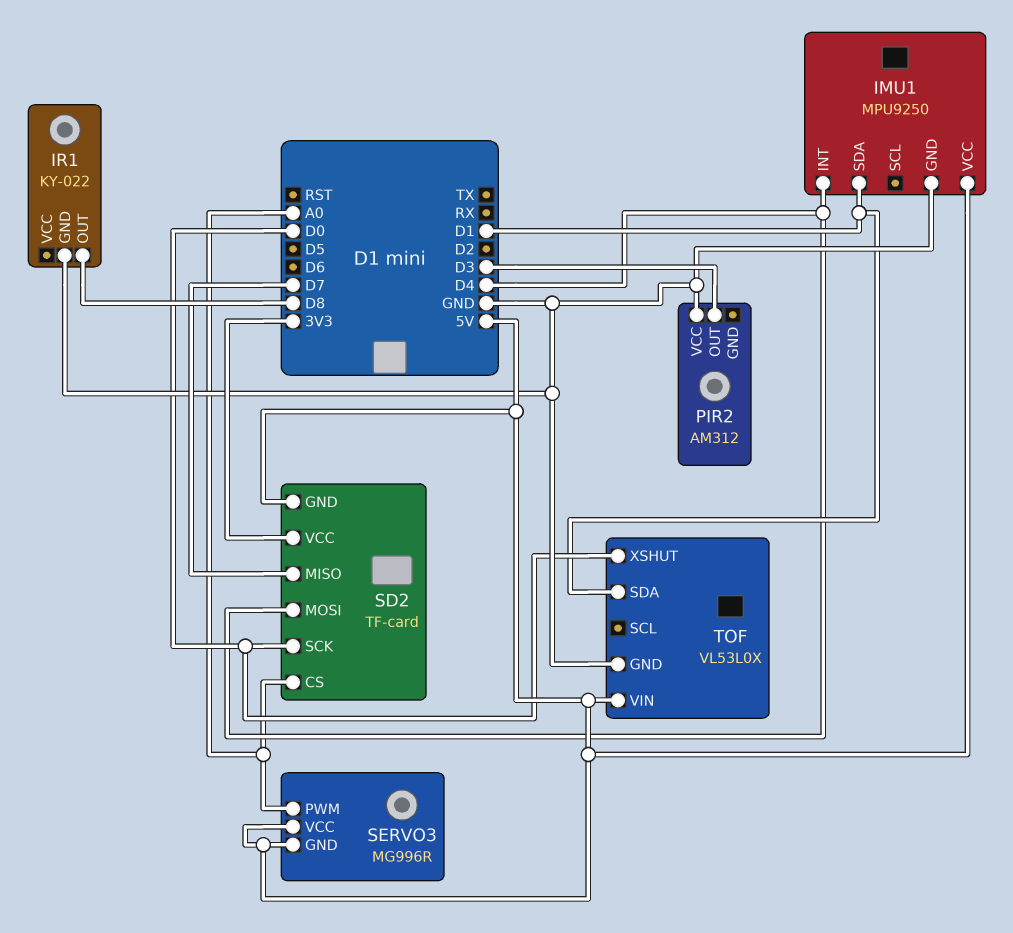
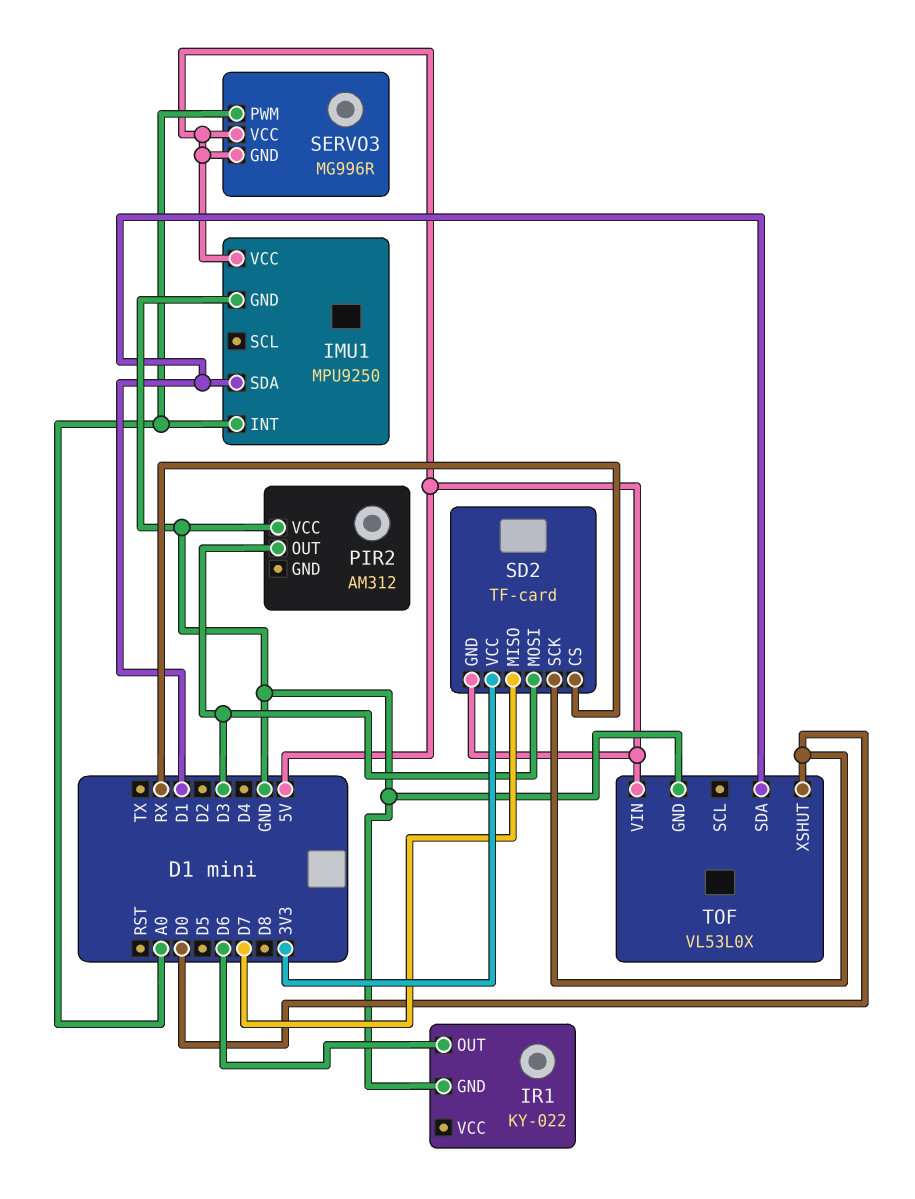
IMU1 pin INT: D4 -> A0
IR1 pin OUT: D8 -> D6
SD2 pin CS: A0 -> RX
SD2 pin MOSI: D4 -> D3

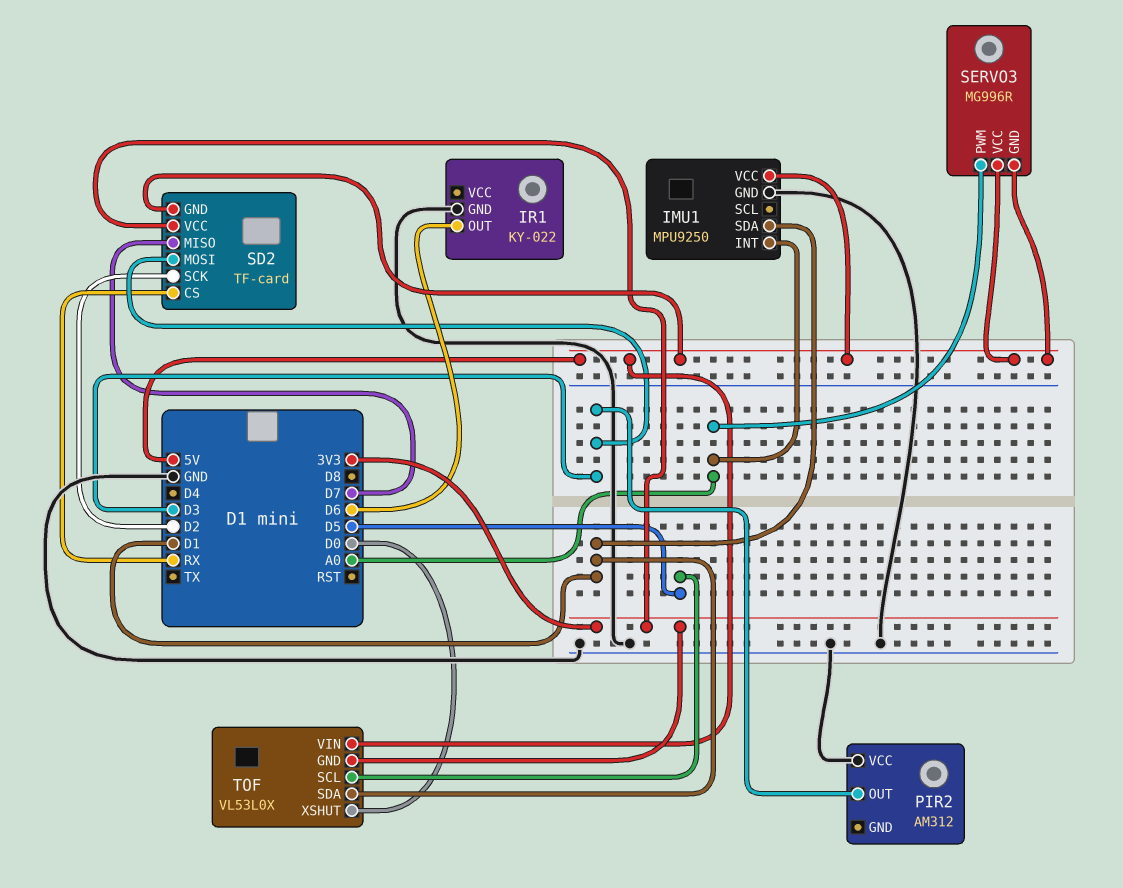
SD2 pin SCK: D0 -> D2
TOF pin GND: GND -> 3V3
TOF pin SCL: none -> D5

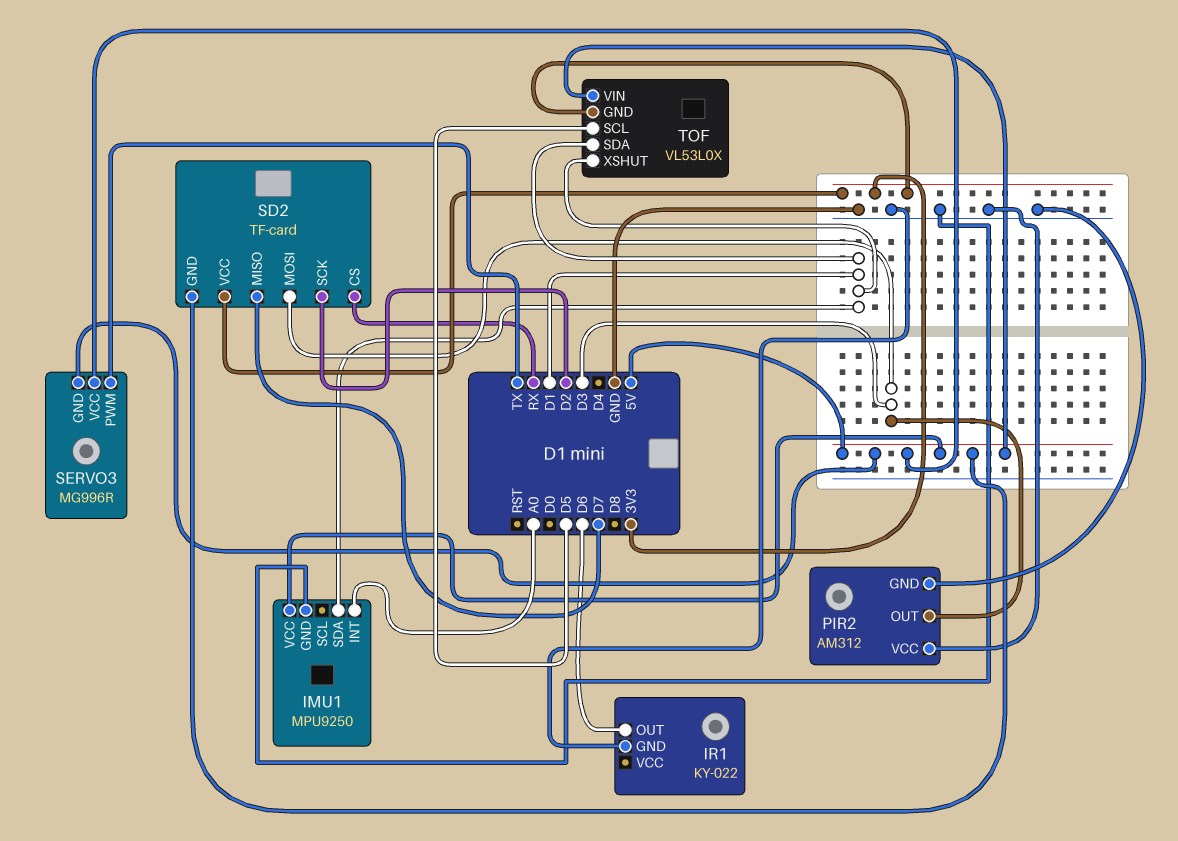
PIR2 pin GND: none -> GND
SERVO3 pin PWM: A0 -> TX
TOF pin XSHUT: D0 -> D1

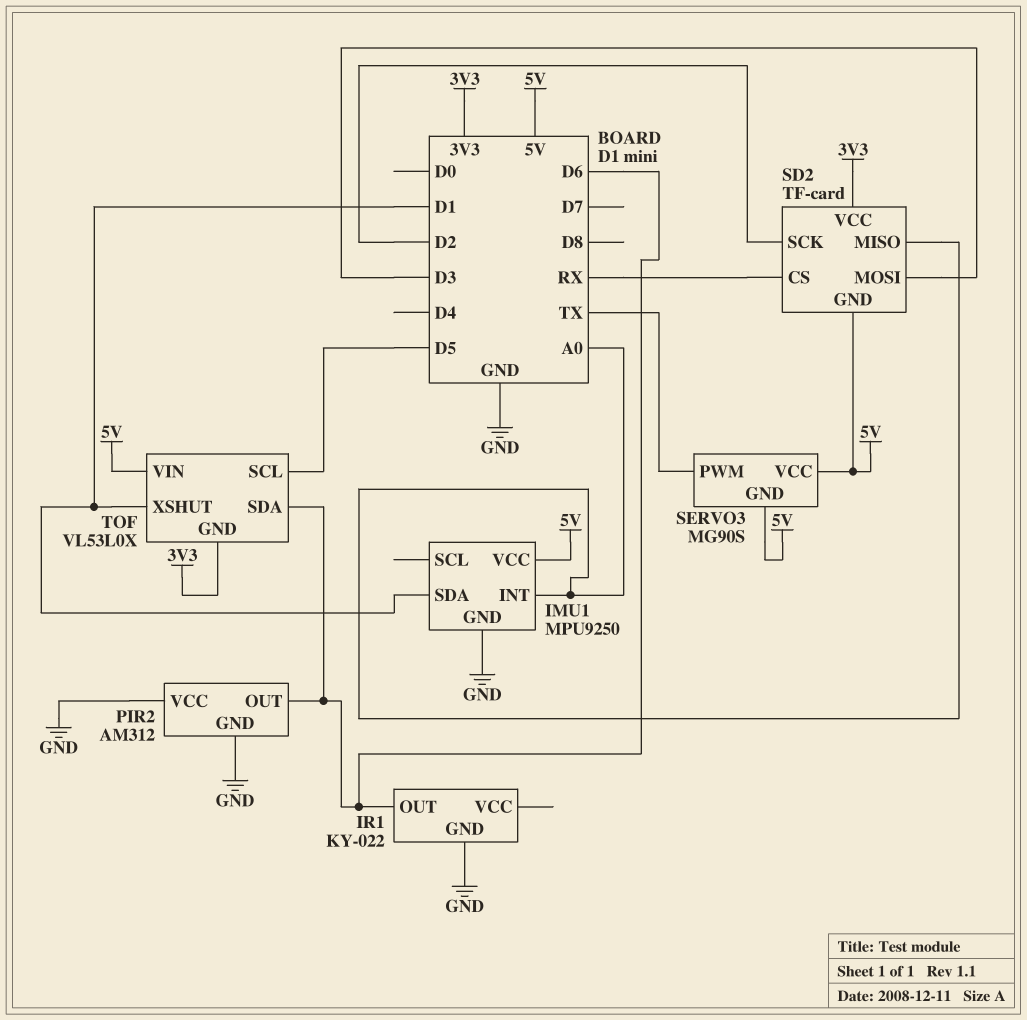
PIR2 pin OUT: D3 -> D6
SD2 pin MISO: D7 -> A0
SERVO3: MG996R -> MG90S
TOF pin SDA: D1 -> D6

